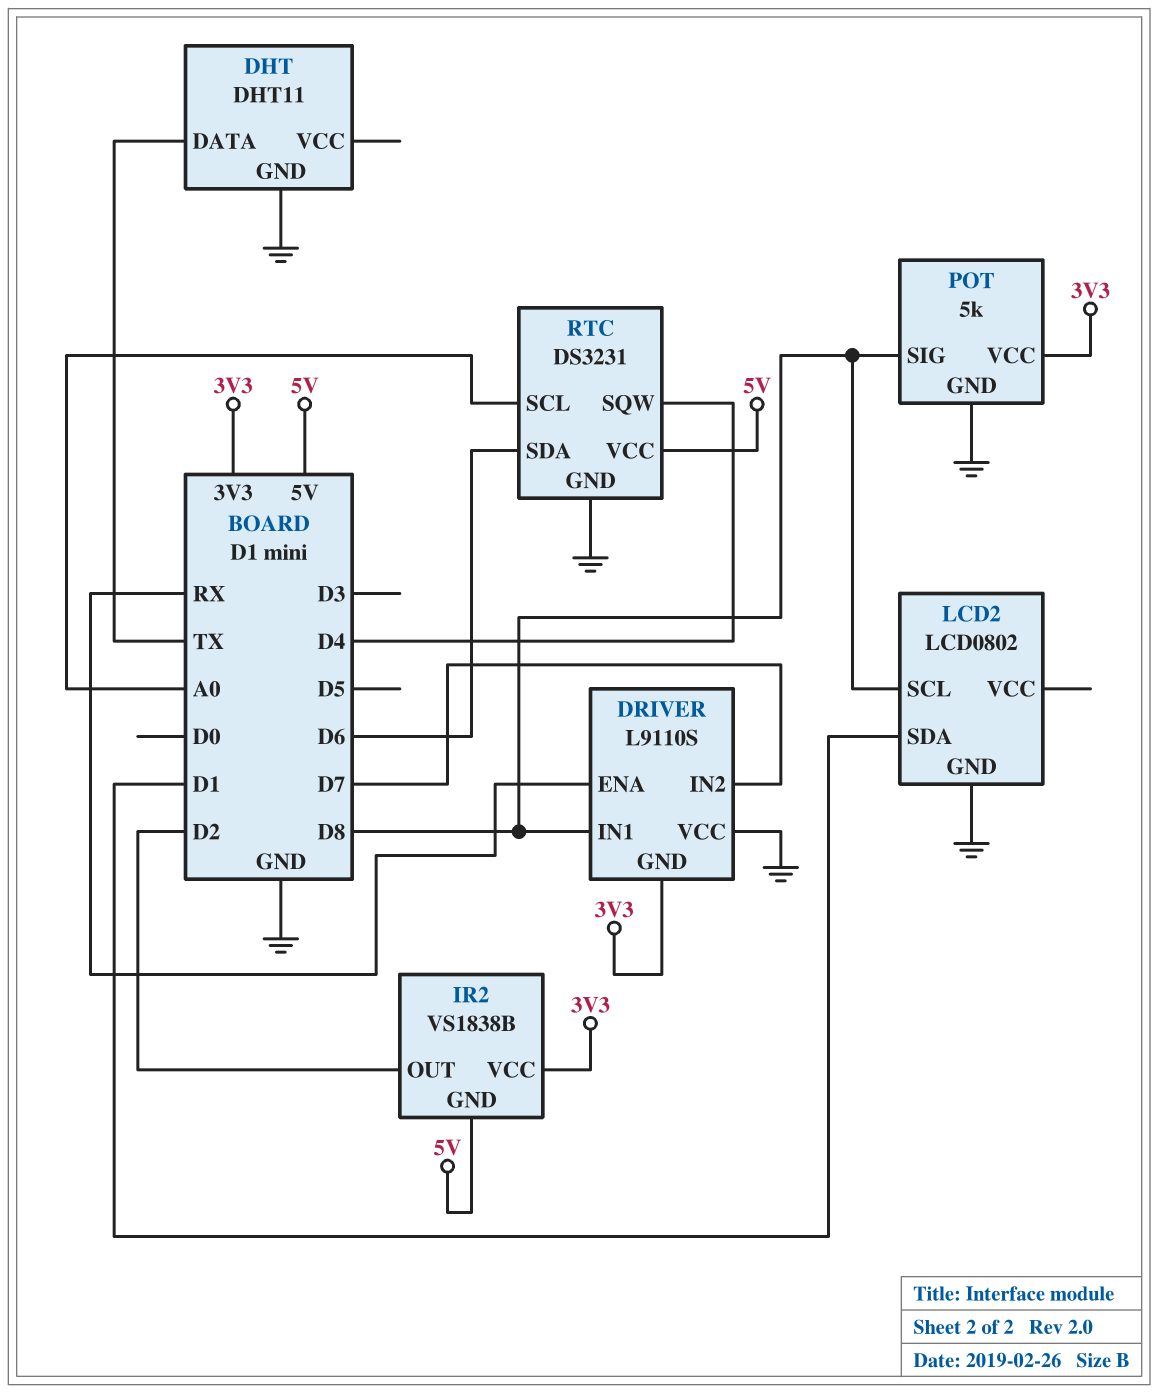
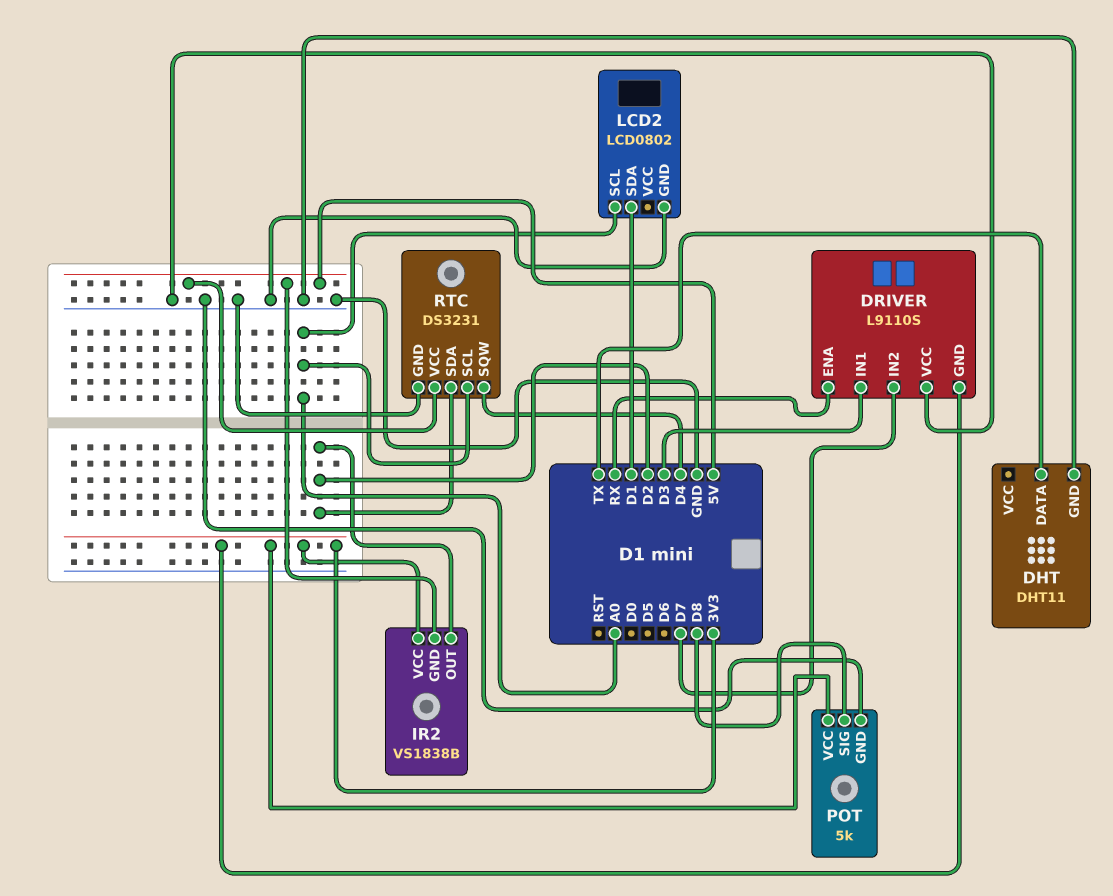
DRIVER pin IN1: D8 -> D3
LCD2 pin SCL: D8 -> A0
RTC pin SDA: D6 -> D2

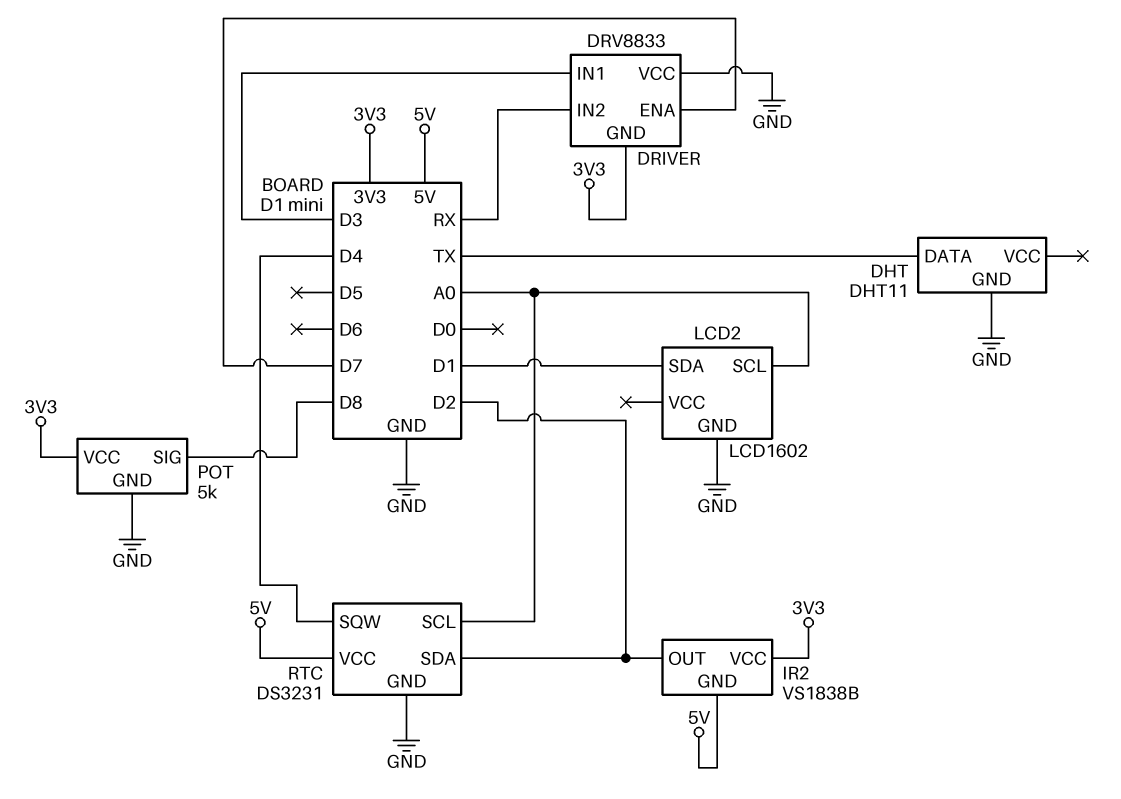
DRIVER: L9110S -> DRV8833
DRIVER pin ENA: RX -> D7
DRIVER pin IN2: D7 -> RX
LCD2: LCD0802 -> LCD1602

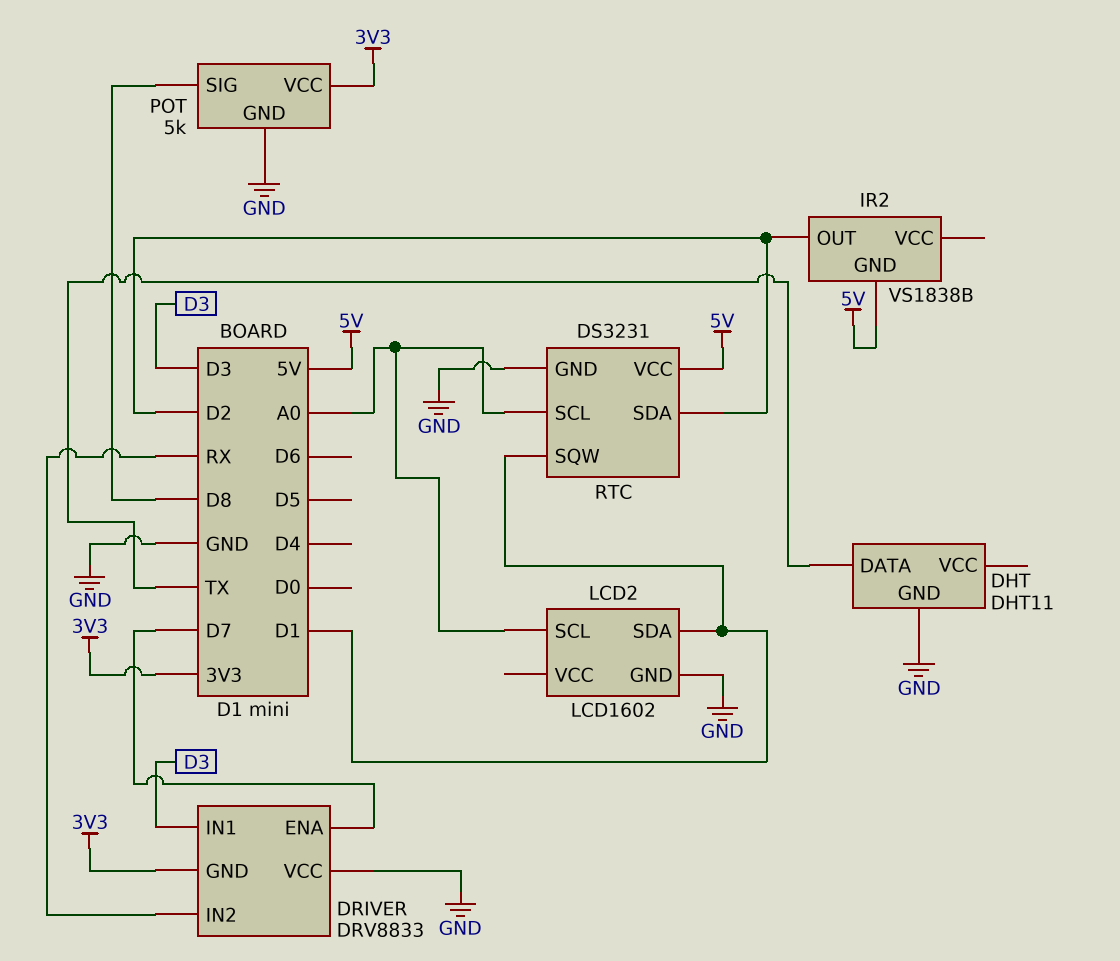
IR2 pin VCC: 3V3 -> none
RTC pin SQW: D4 -> D1

